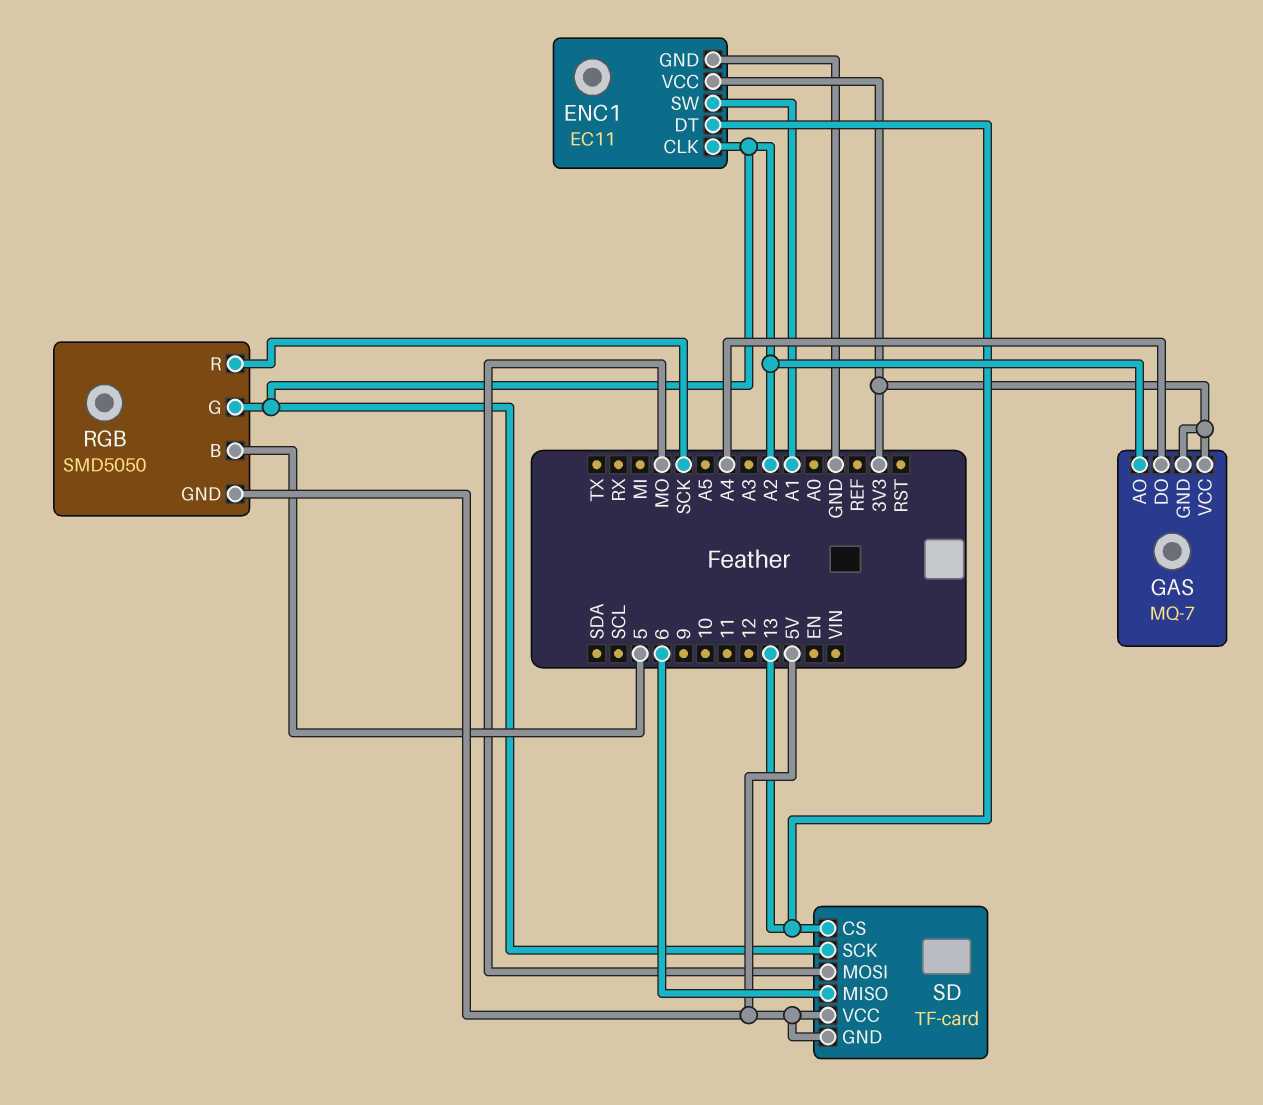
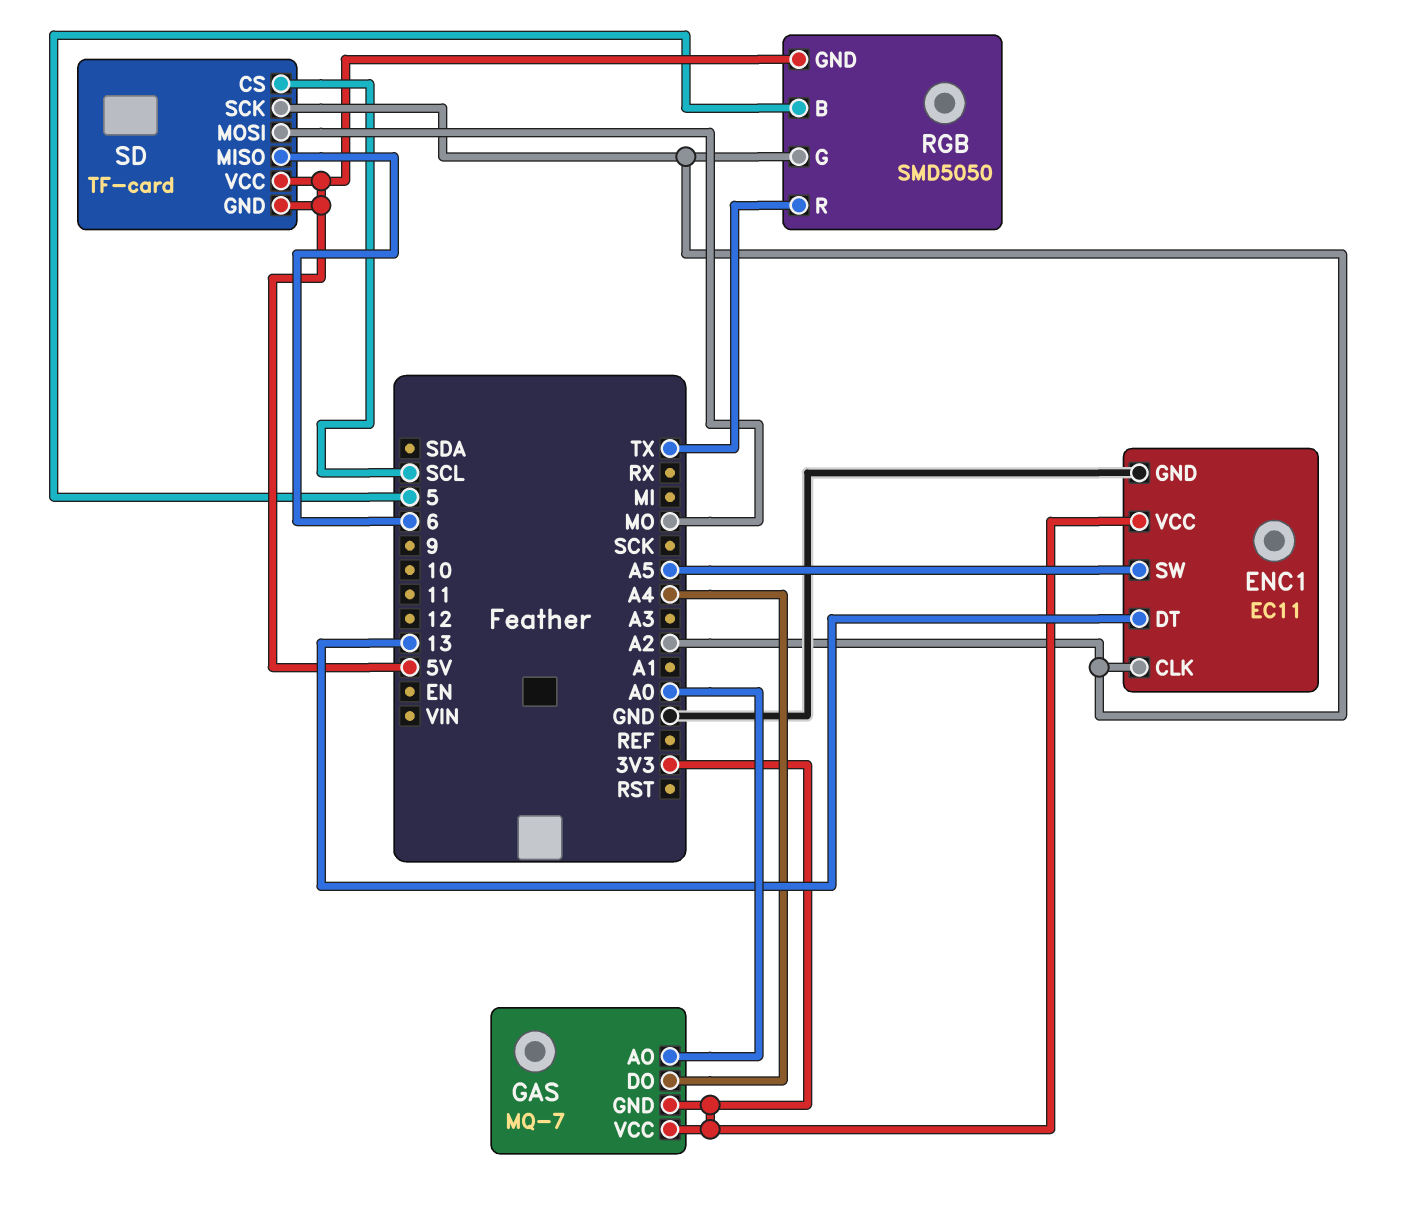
ENC1 pin SW: A1 -> A5
GAS pin AO: A2 -> A0
RGB pin R: SCK -> TX
SD pin CS: 13 -> SCL

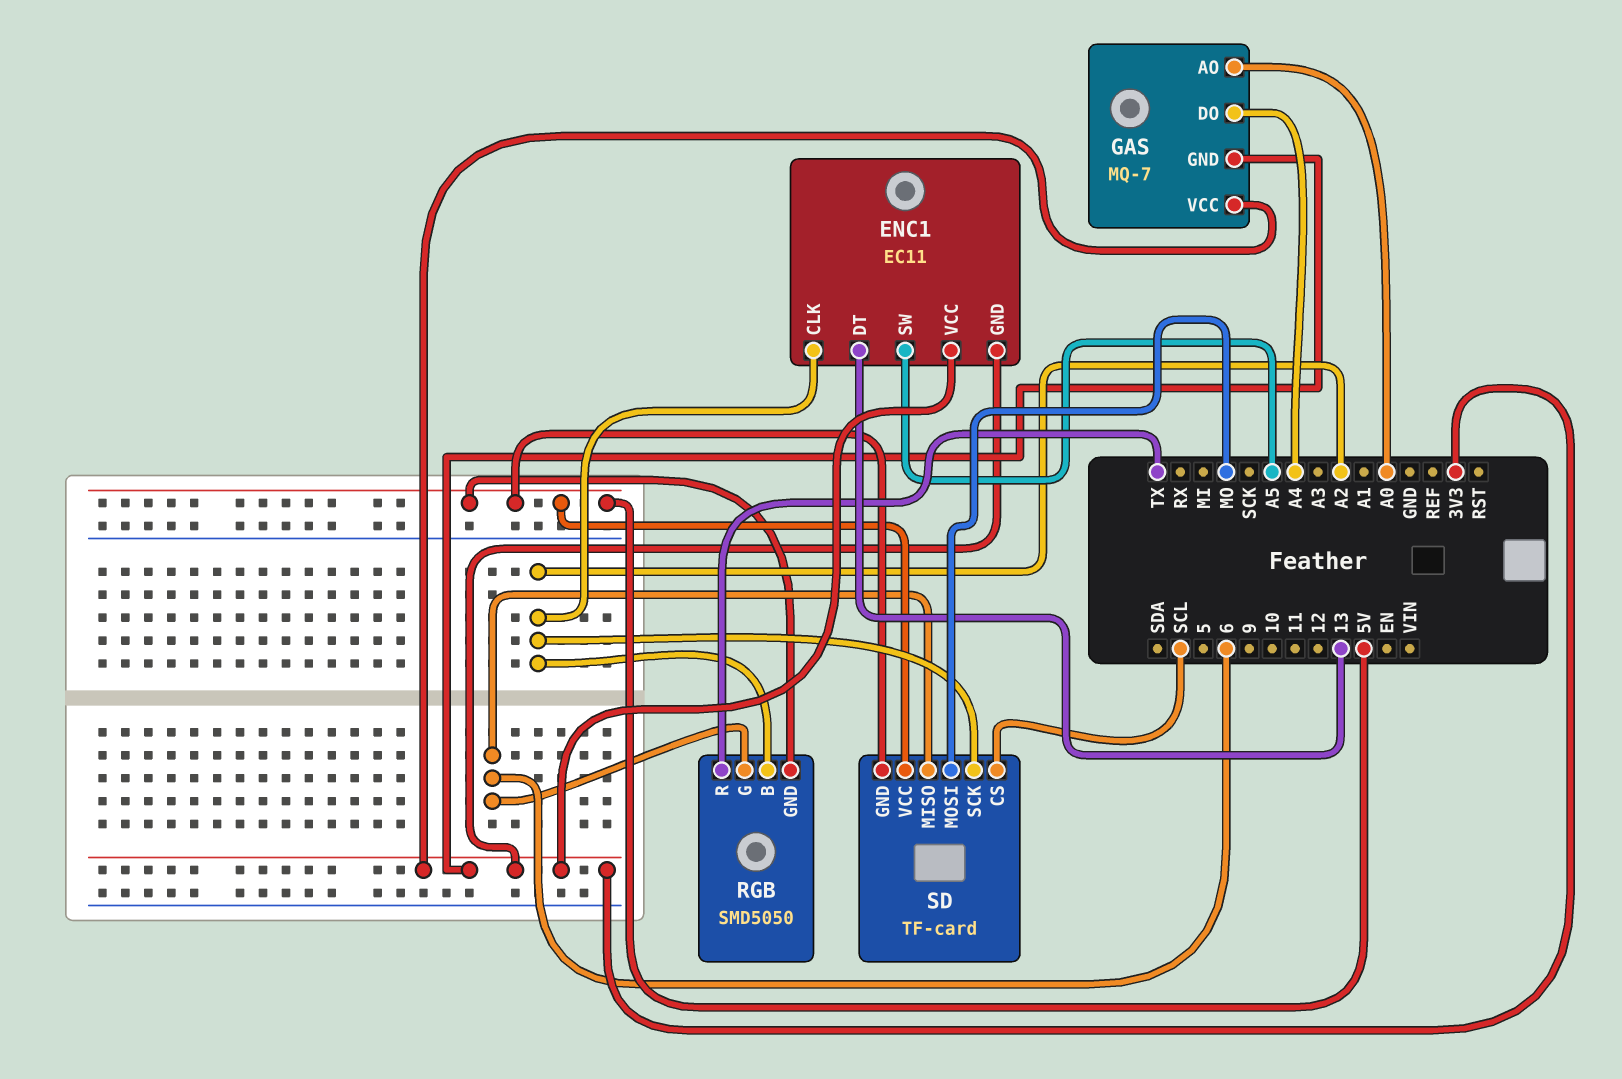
ENC1 pin GND: GND -> 3V3
RGB pin B: 5 -> A2
RGB pin G: A2 -> 6

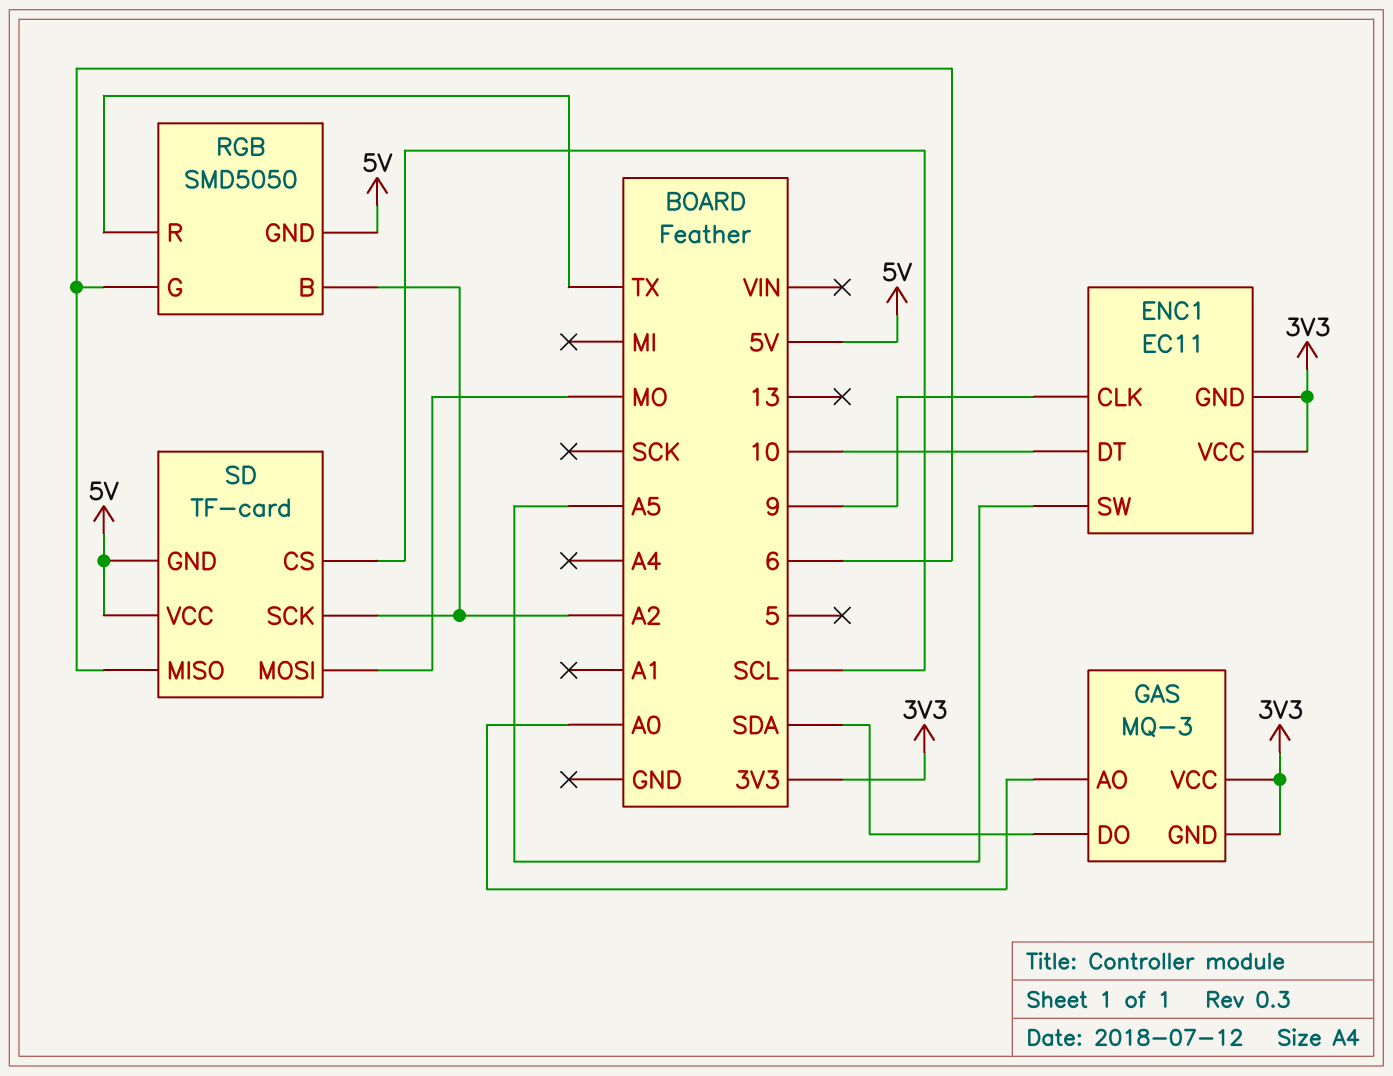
ENC1 pin CLK: A2 -> 9
ENC1 pin DT: 13 -> 10
GAS: MQ-7 -> MQ-3
GAS pin DO: A4 -> SDA

